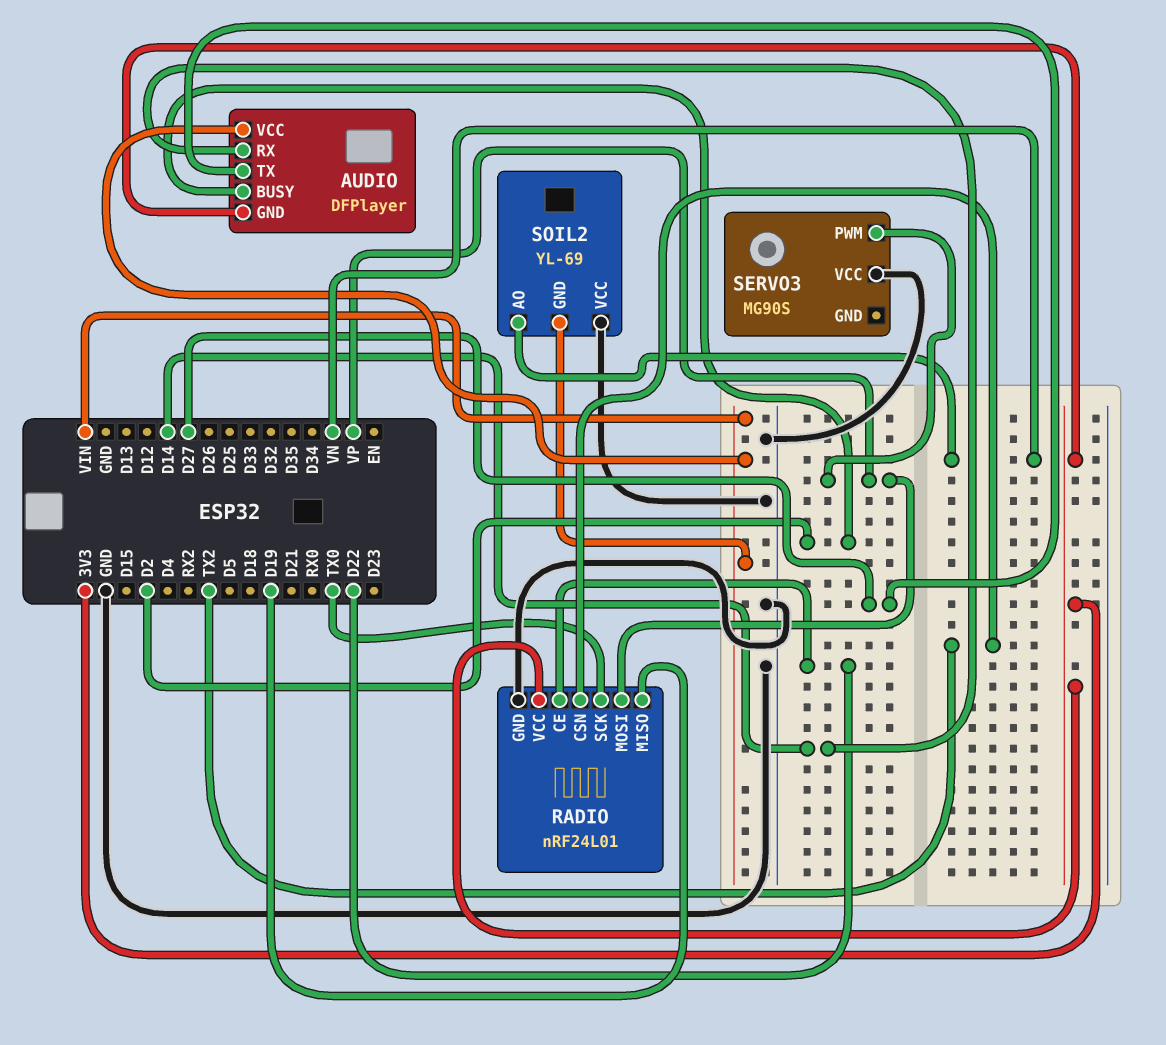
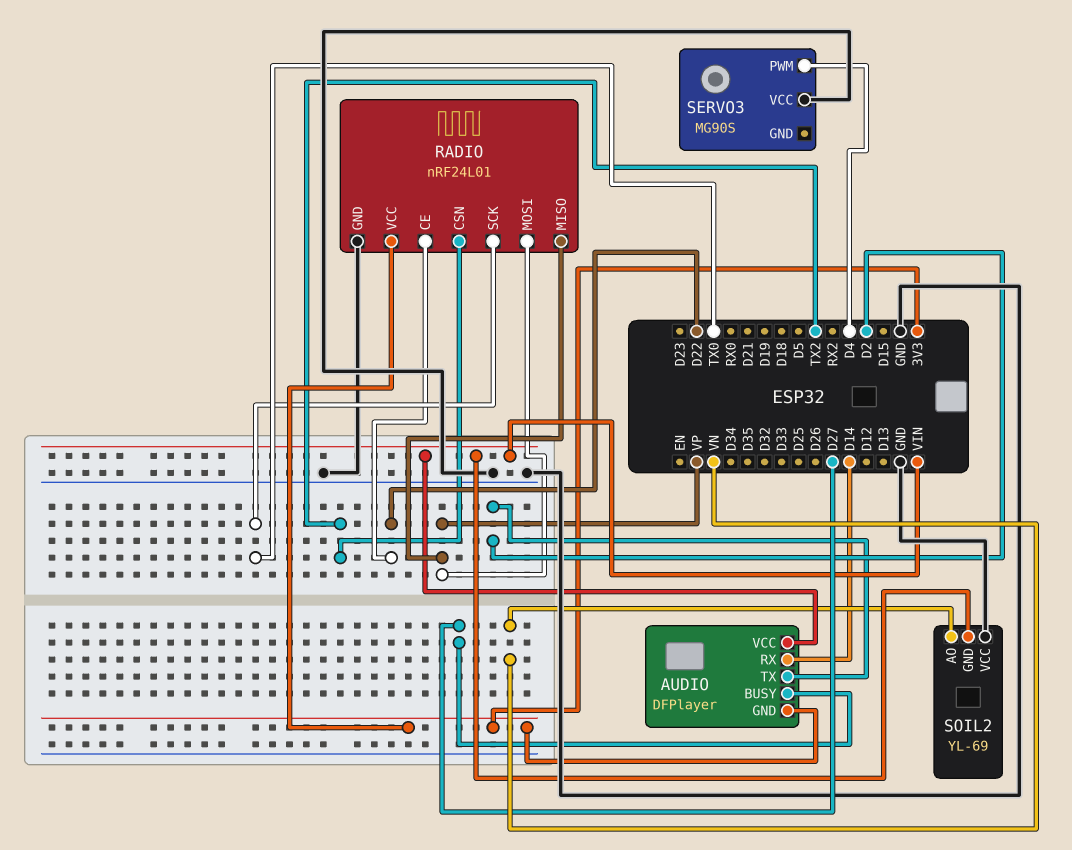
AUDIO pin BUSY: D2 -> D27
AUDIO pin TX: D27 -> D2
RADIO pin MISO: D19 -> VP
SERVO3 pin PWM: VP -> D4

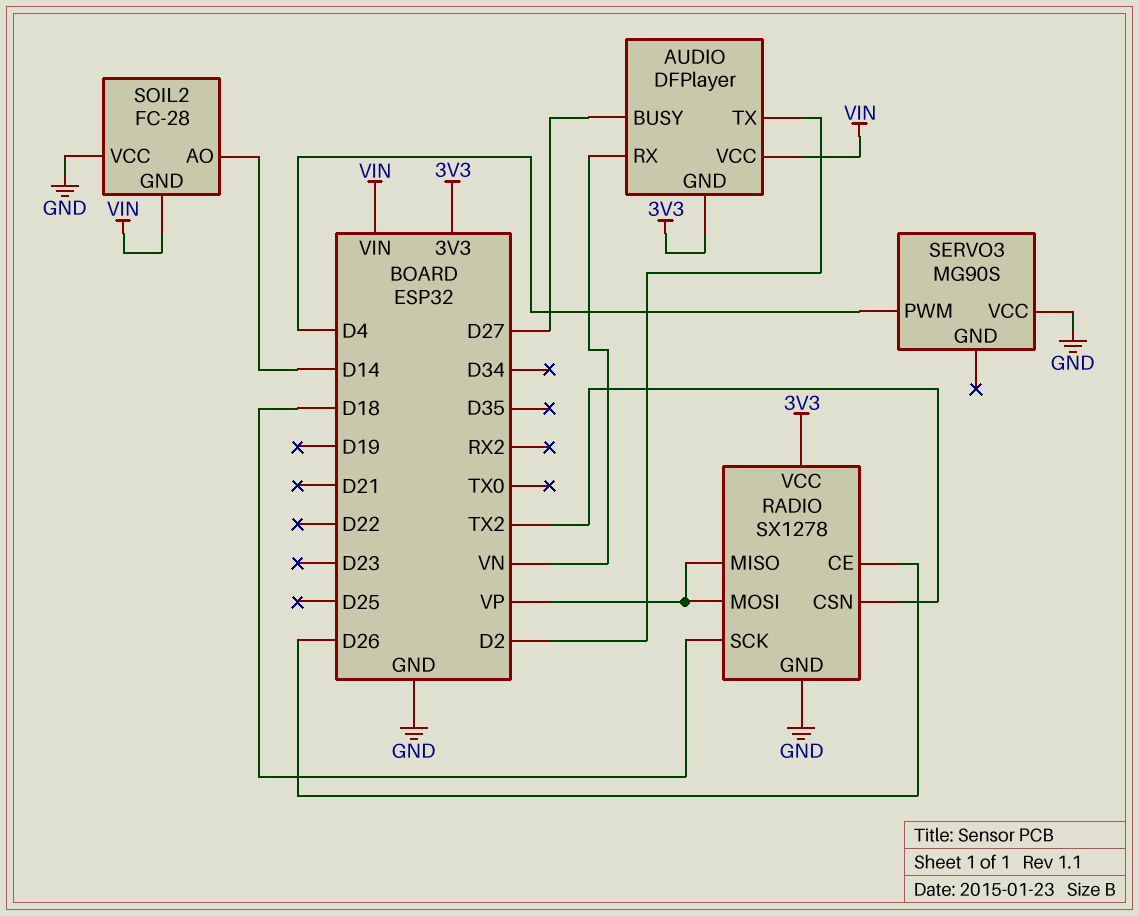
AUDIO pin RX: D14 -> VN
RADIO: nRF24L01 -> SX1278
RADIO pin CE: D22 -> D26
RADIO pin SCK: TX0 -> D18
SOIL2: YL-69 -> FC-28
SOIL2 pin AO: VN -> D14

